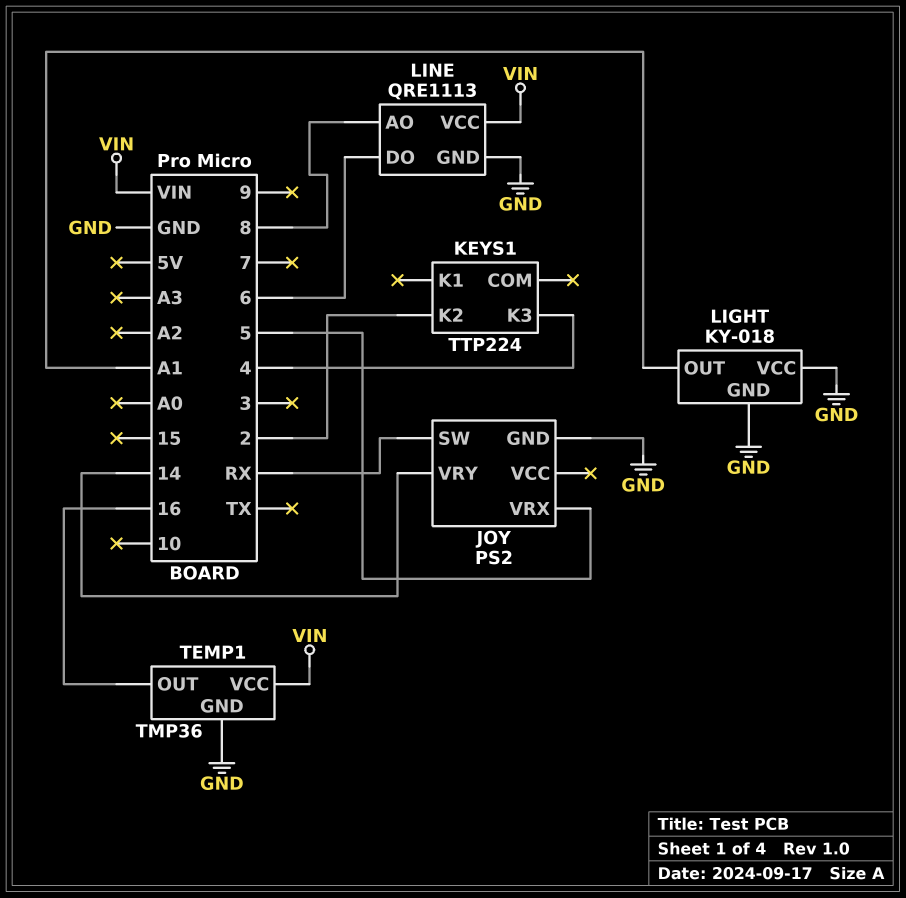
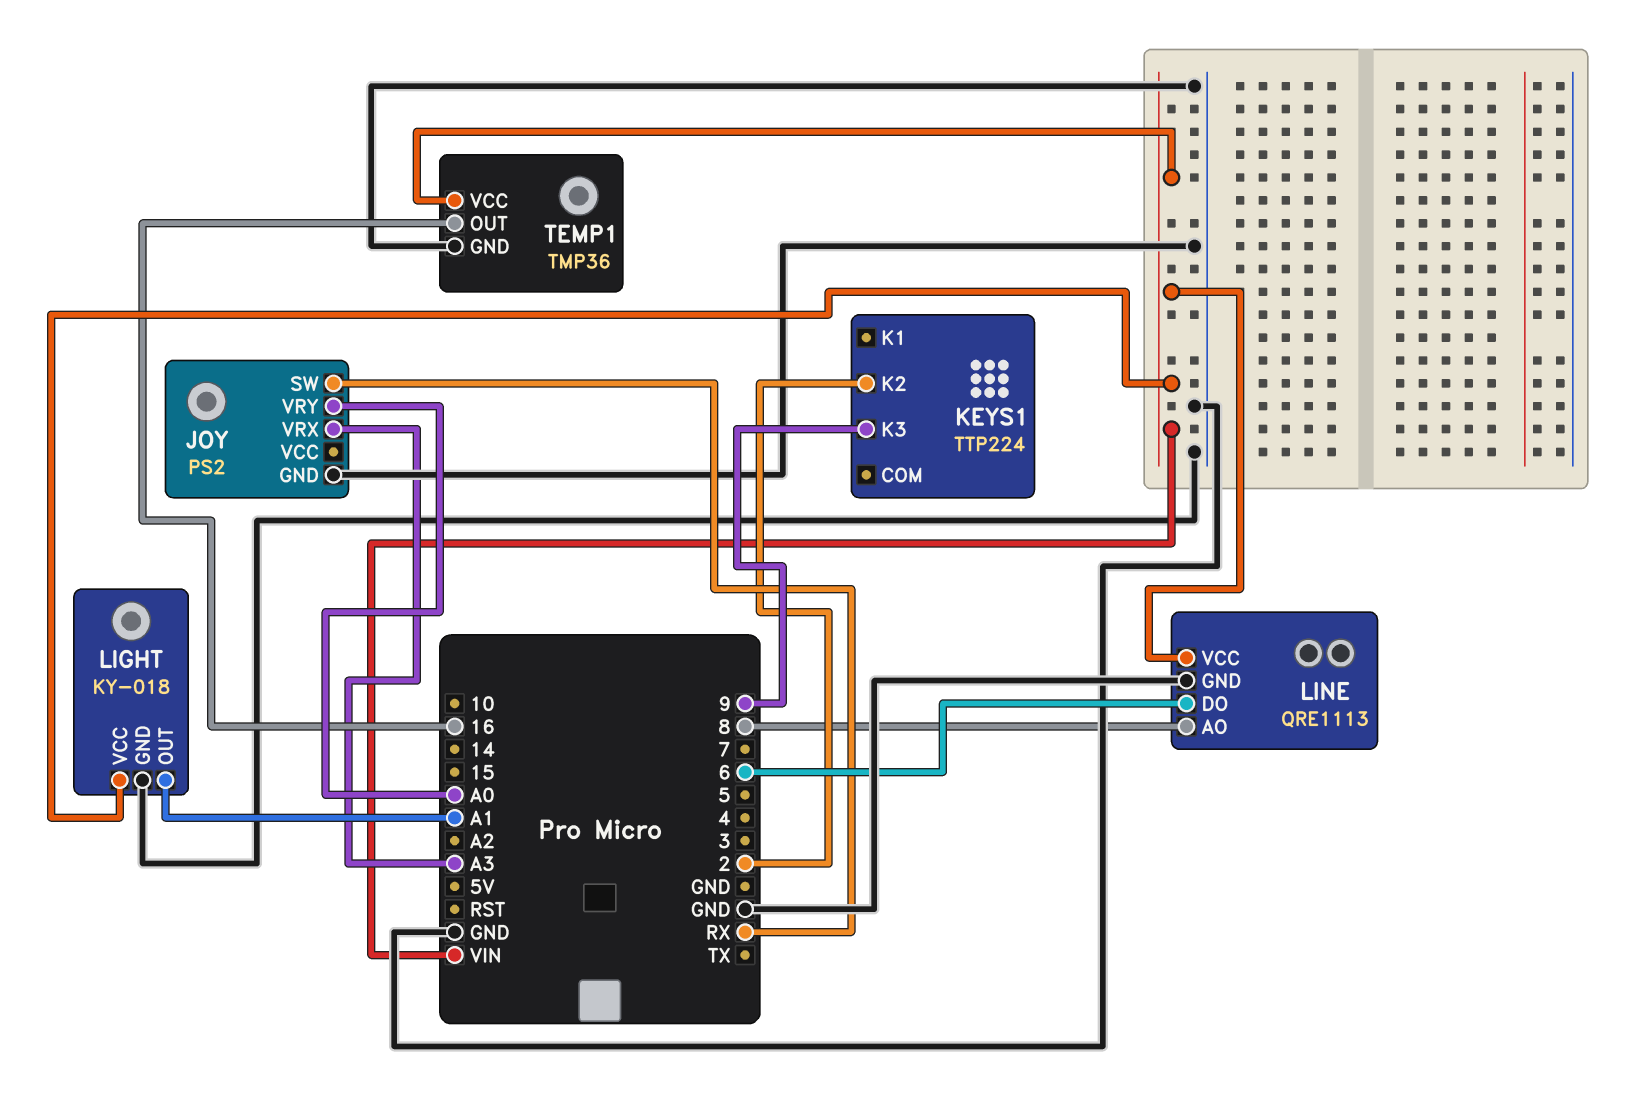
JOY pin VRX: 5 -> A3
JOY pin VRY: 14 -> A0
KEYS1 pin K3: 4 -> 9
LIGHT pin VCC: GND -> VIN

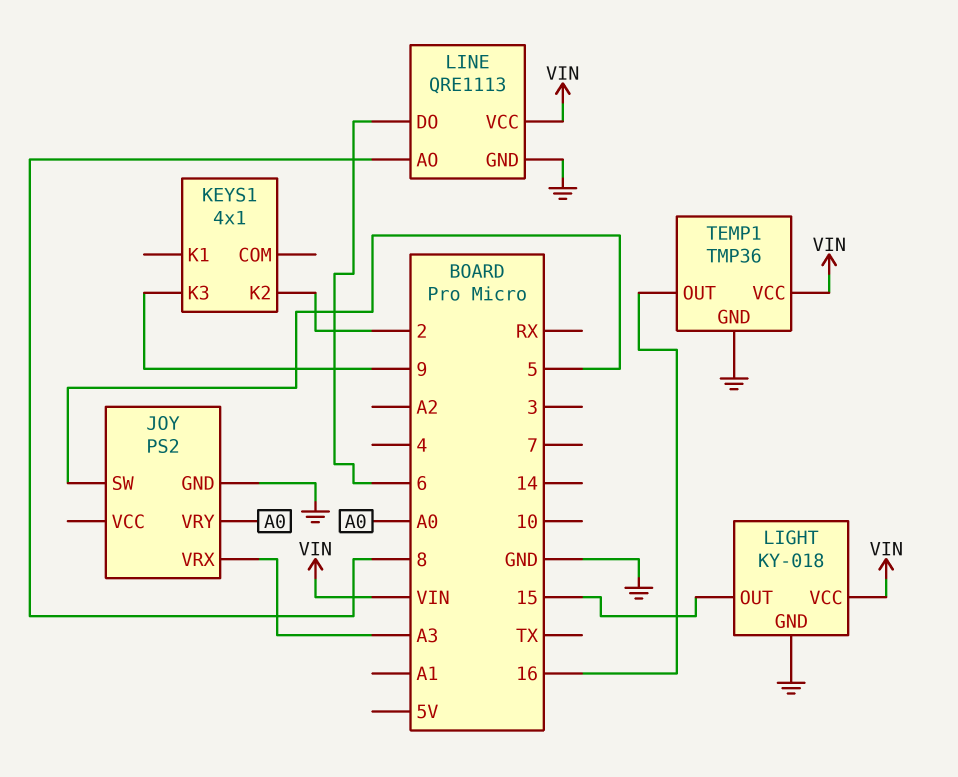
JOY pin SW: RX -> 5
KEYS1: TTP224 -> 4x1
LIGHT pin OUT: A1 -> 15

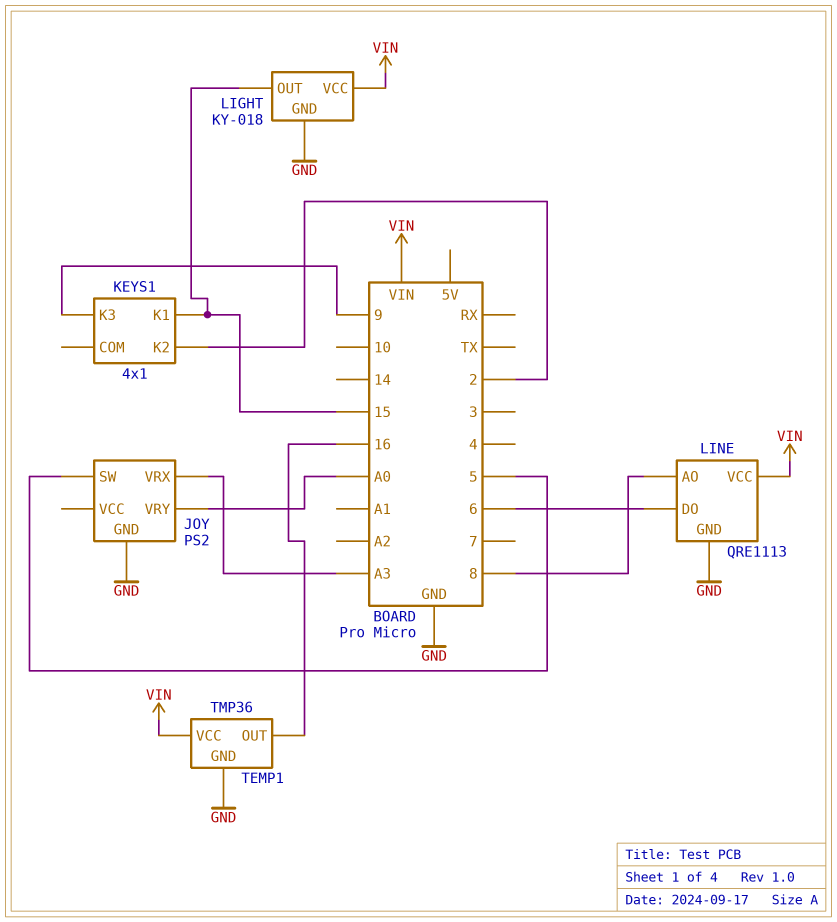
KEYS1 pin K1: none -> 15

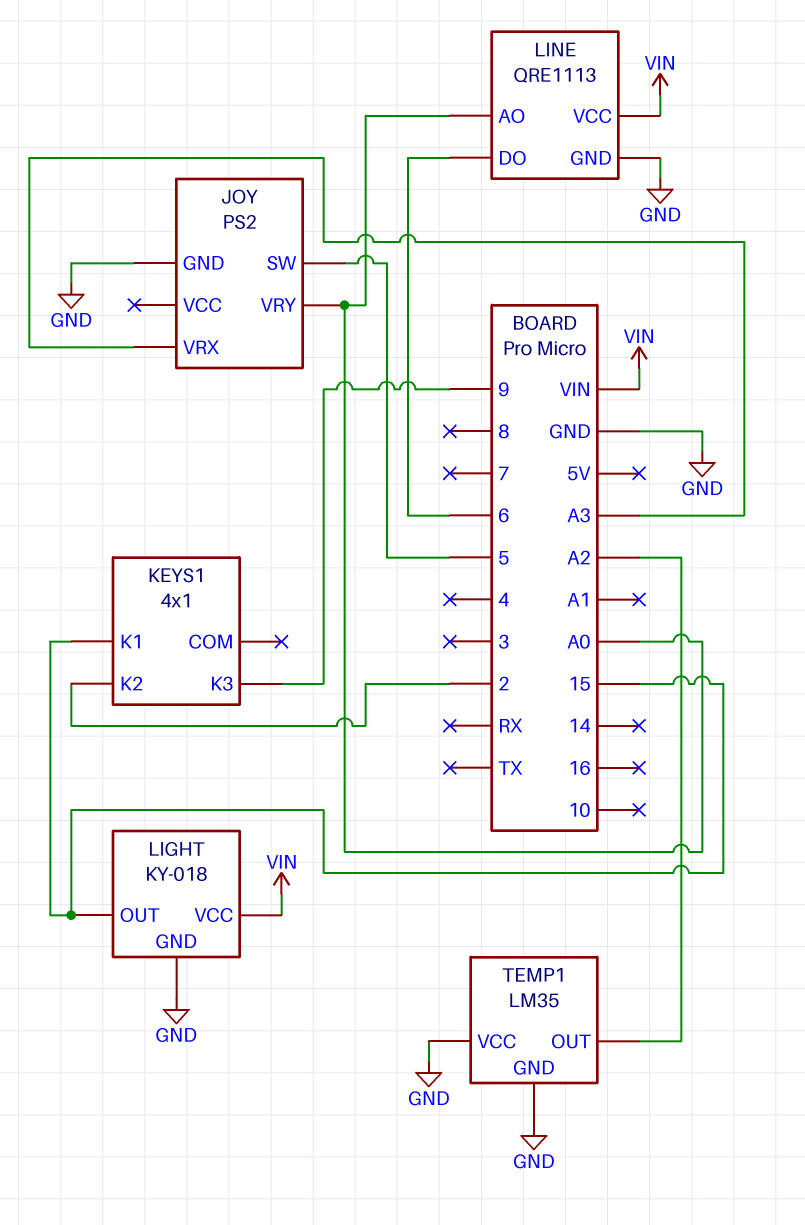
LINE pin AO: 8 -> A0
TEMP1: TMP36 -> LM35
TEMP1 pin OUT: 16 -> A2
TEMP1 pin VCC: VIN -> GND

